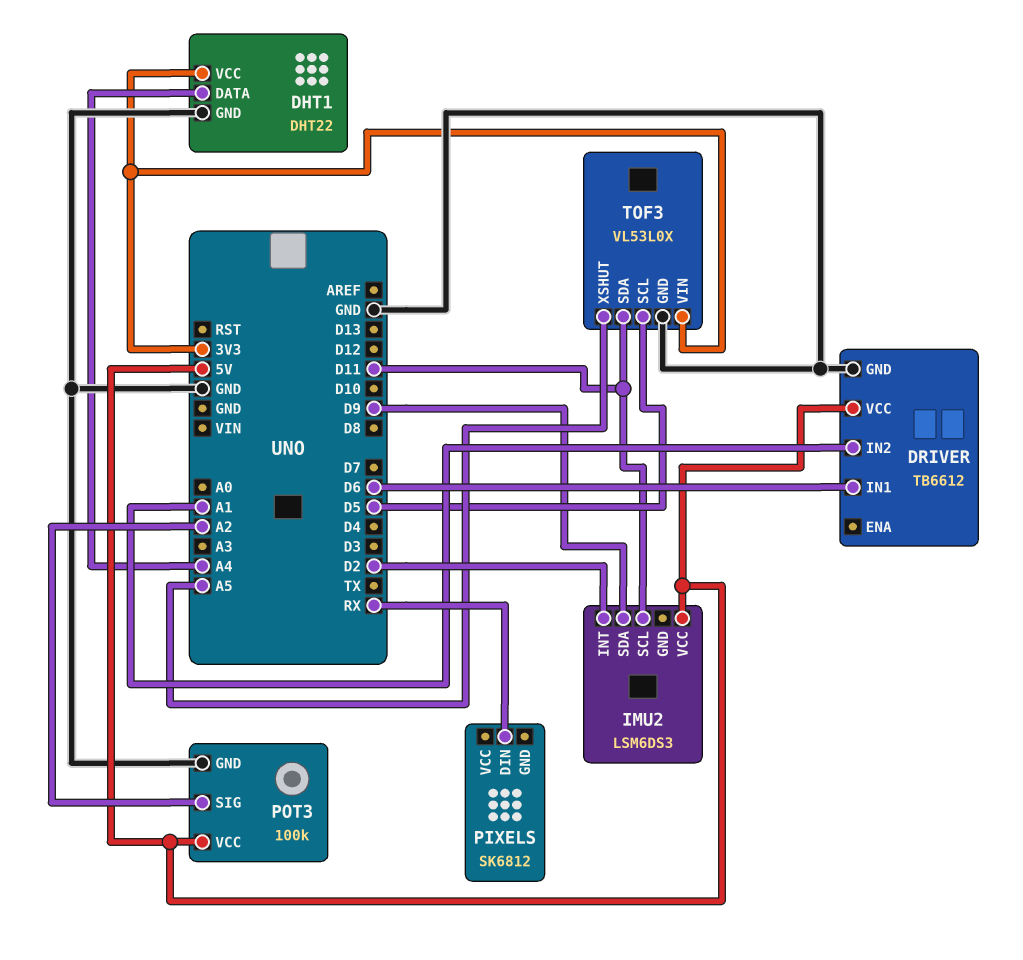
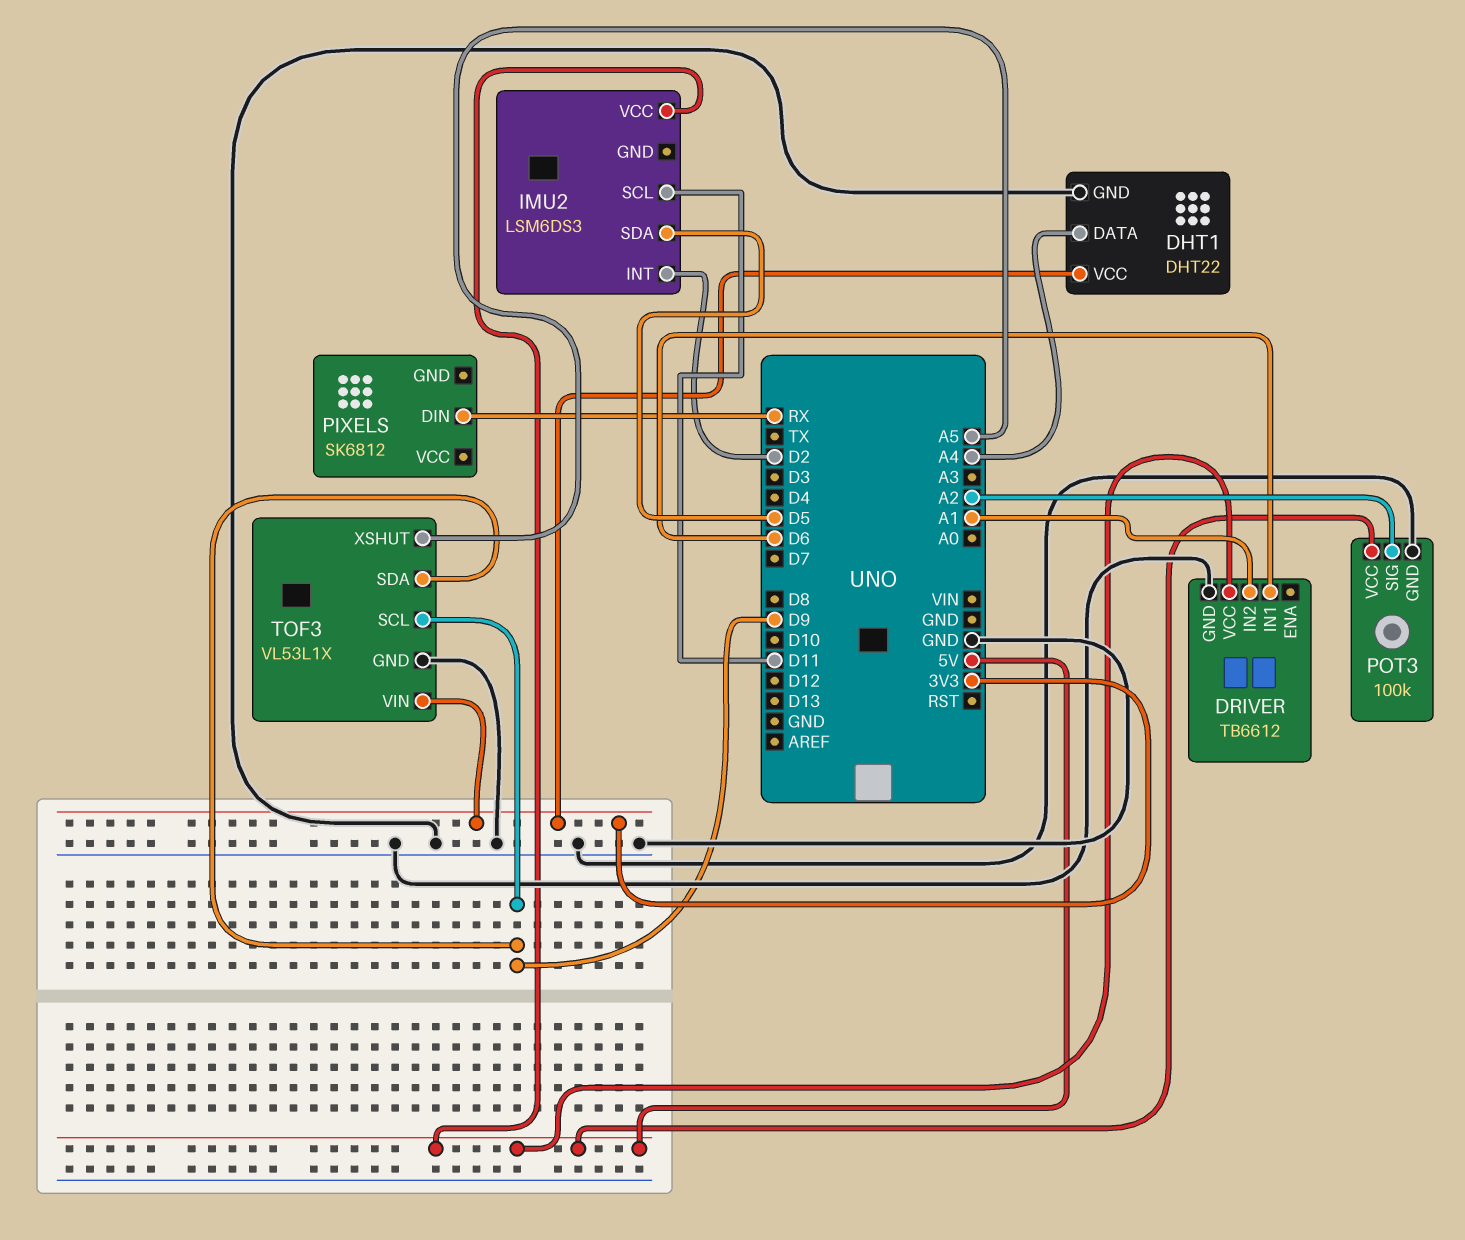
IMU2 pin SDA: D9 -> D5
TOF3: VL53L0X -> VL53L1X
TOF3 pin SCL: D5 -> D9
TOF3 pin SDA: D11 -> D9

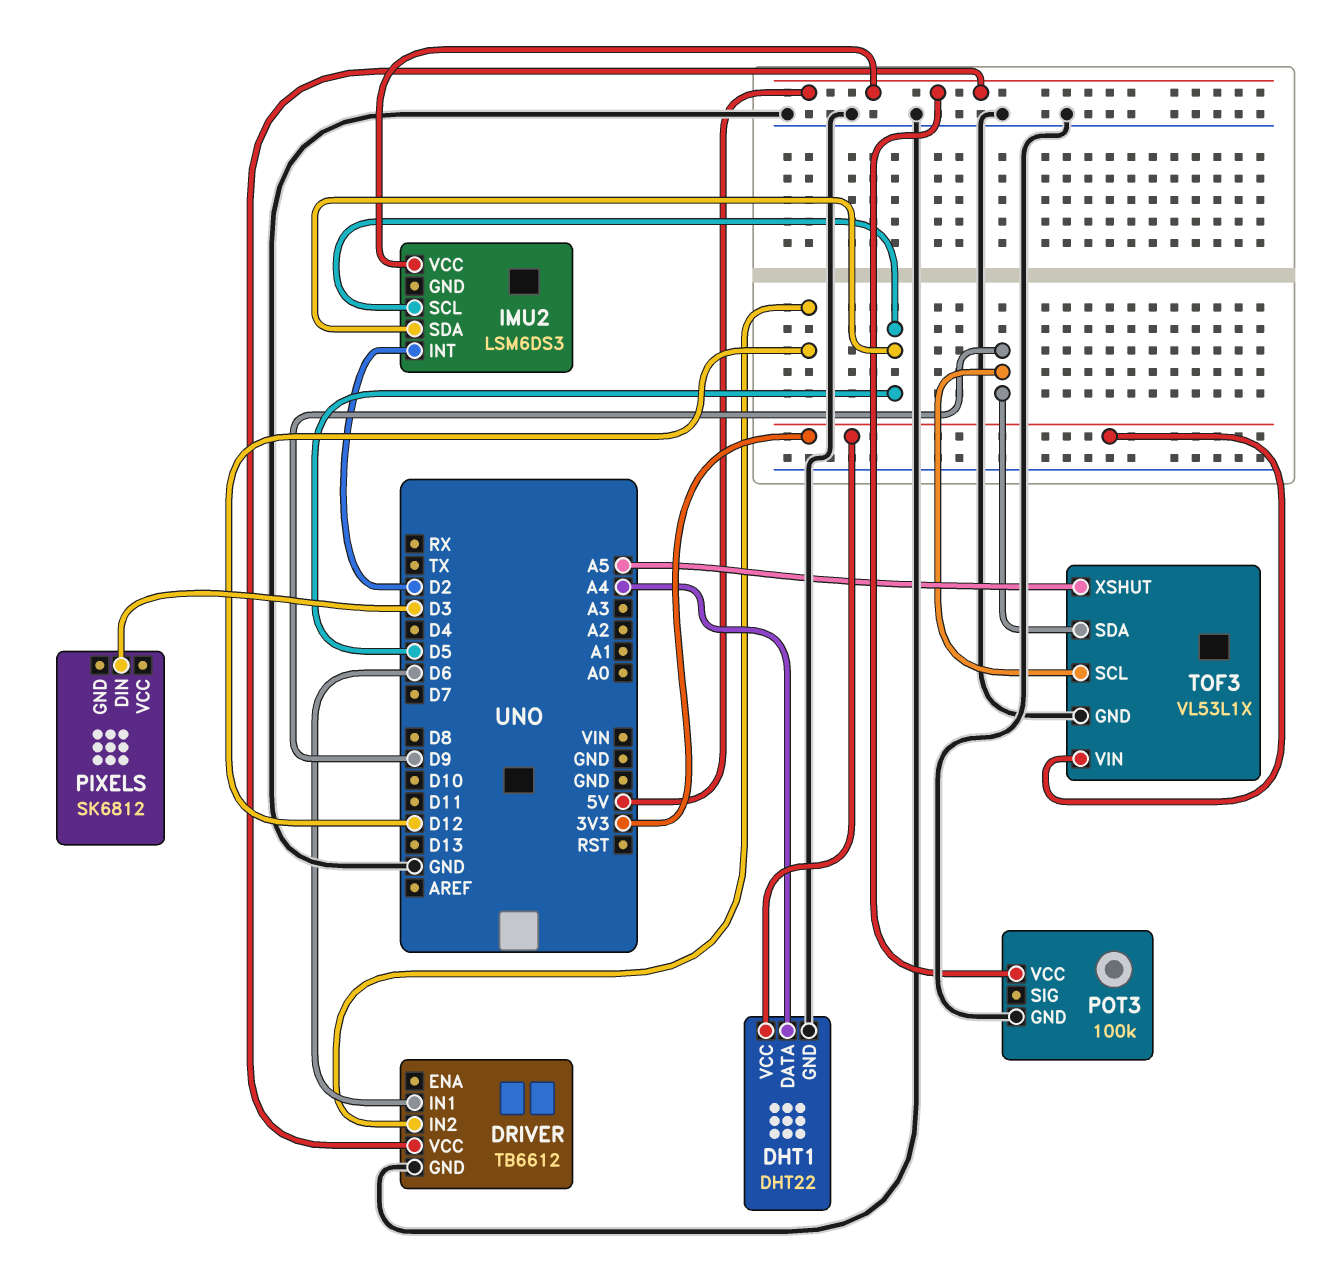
DRIVER pin IN2: A1 -> D12
IMU2 pin SCL: D11 -> D5
PIXELS pin DIN: RX -> D3
POT3 pin SIG: A2 -> none

